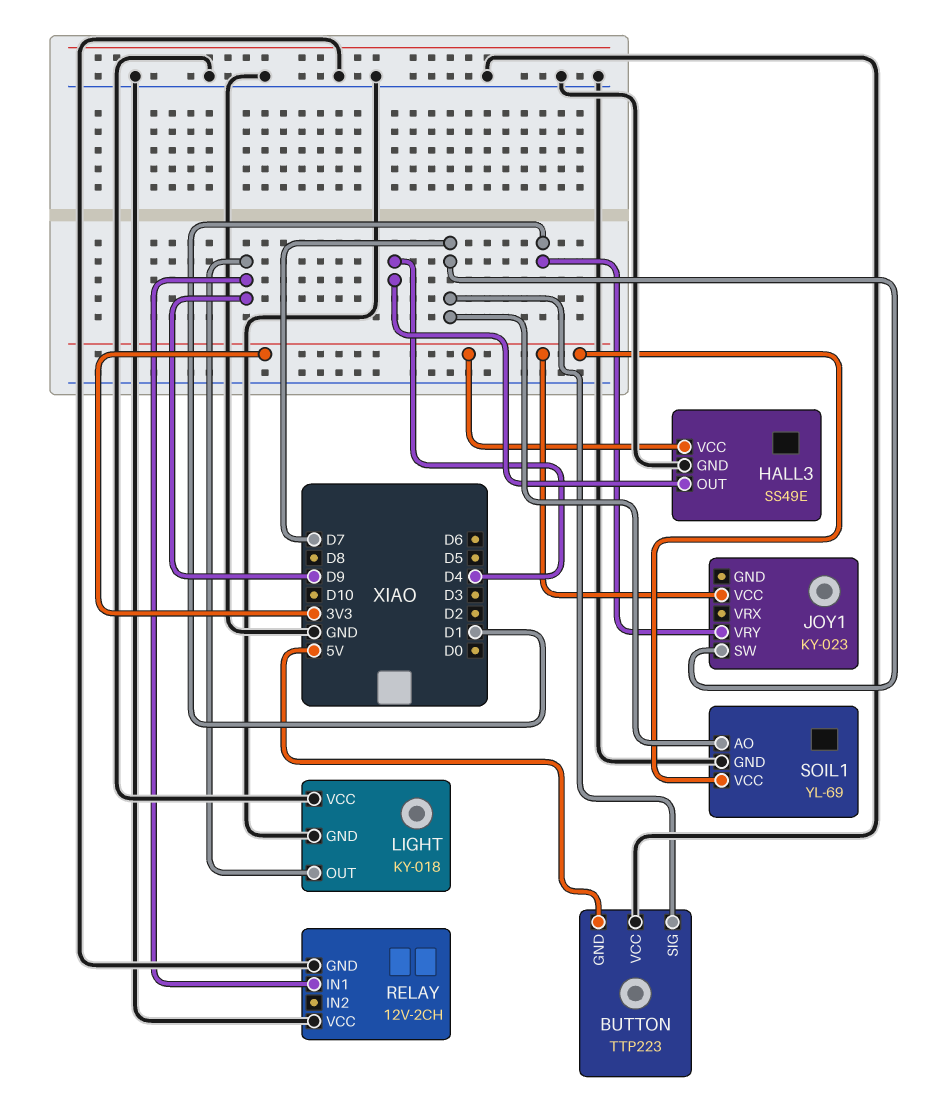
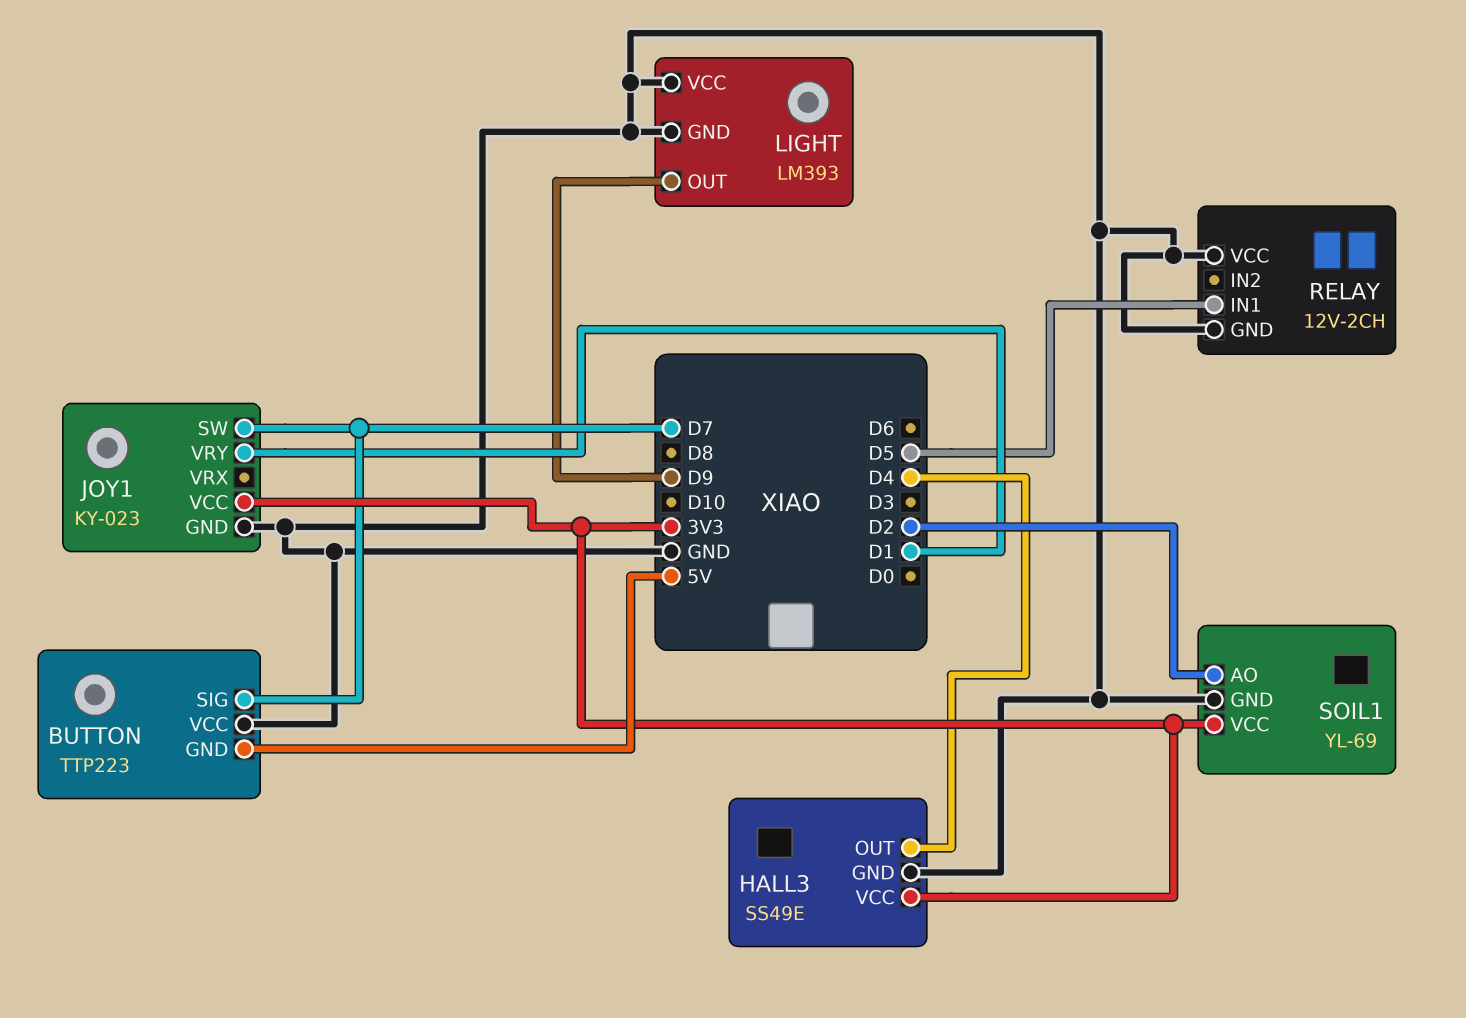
JOY1 pin GND: none -> GND
LIGHT: KY-018 -> LM393
RELAY pin IN1: D9 -> D5
SOIL1 pin AO: D7 -> D2

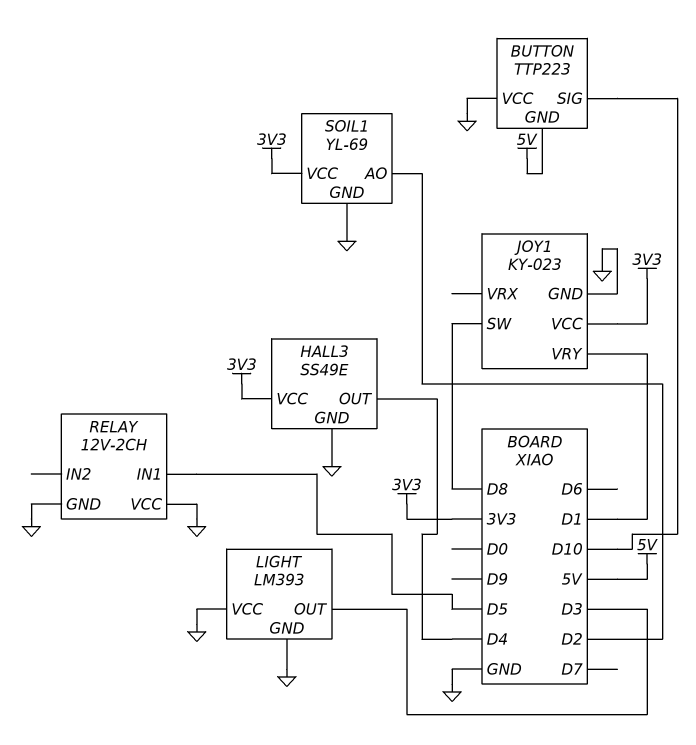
BUTTON pin SIG: D7 -> D10
JOY1 pin SW: D7 -> D8
LIGHT pin OUT: D9 -> D3

